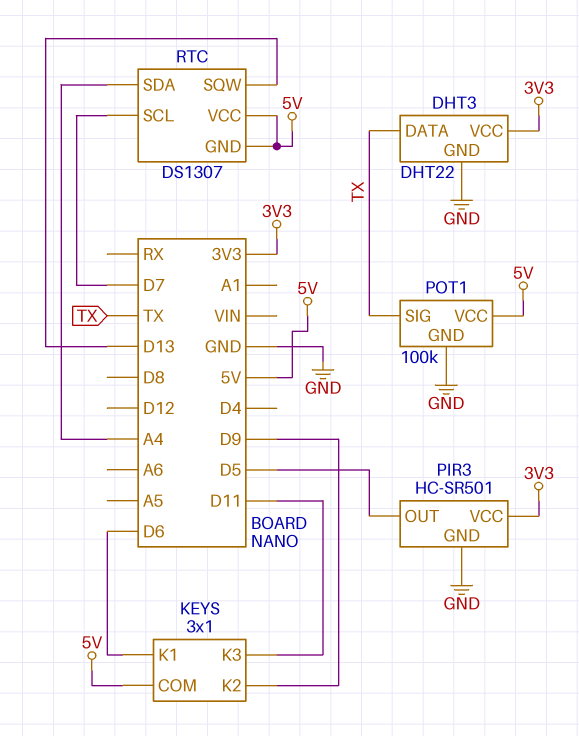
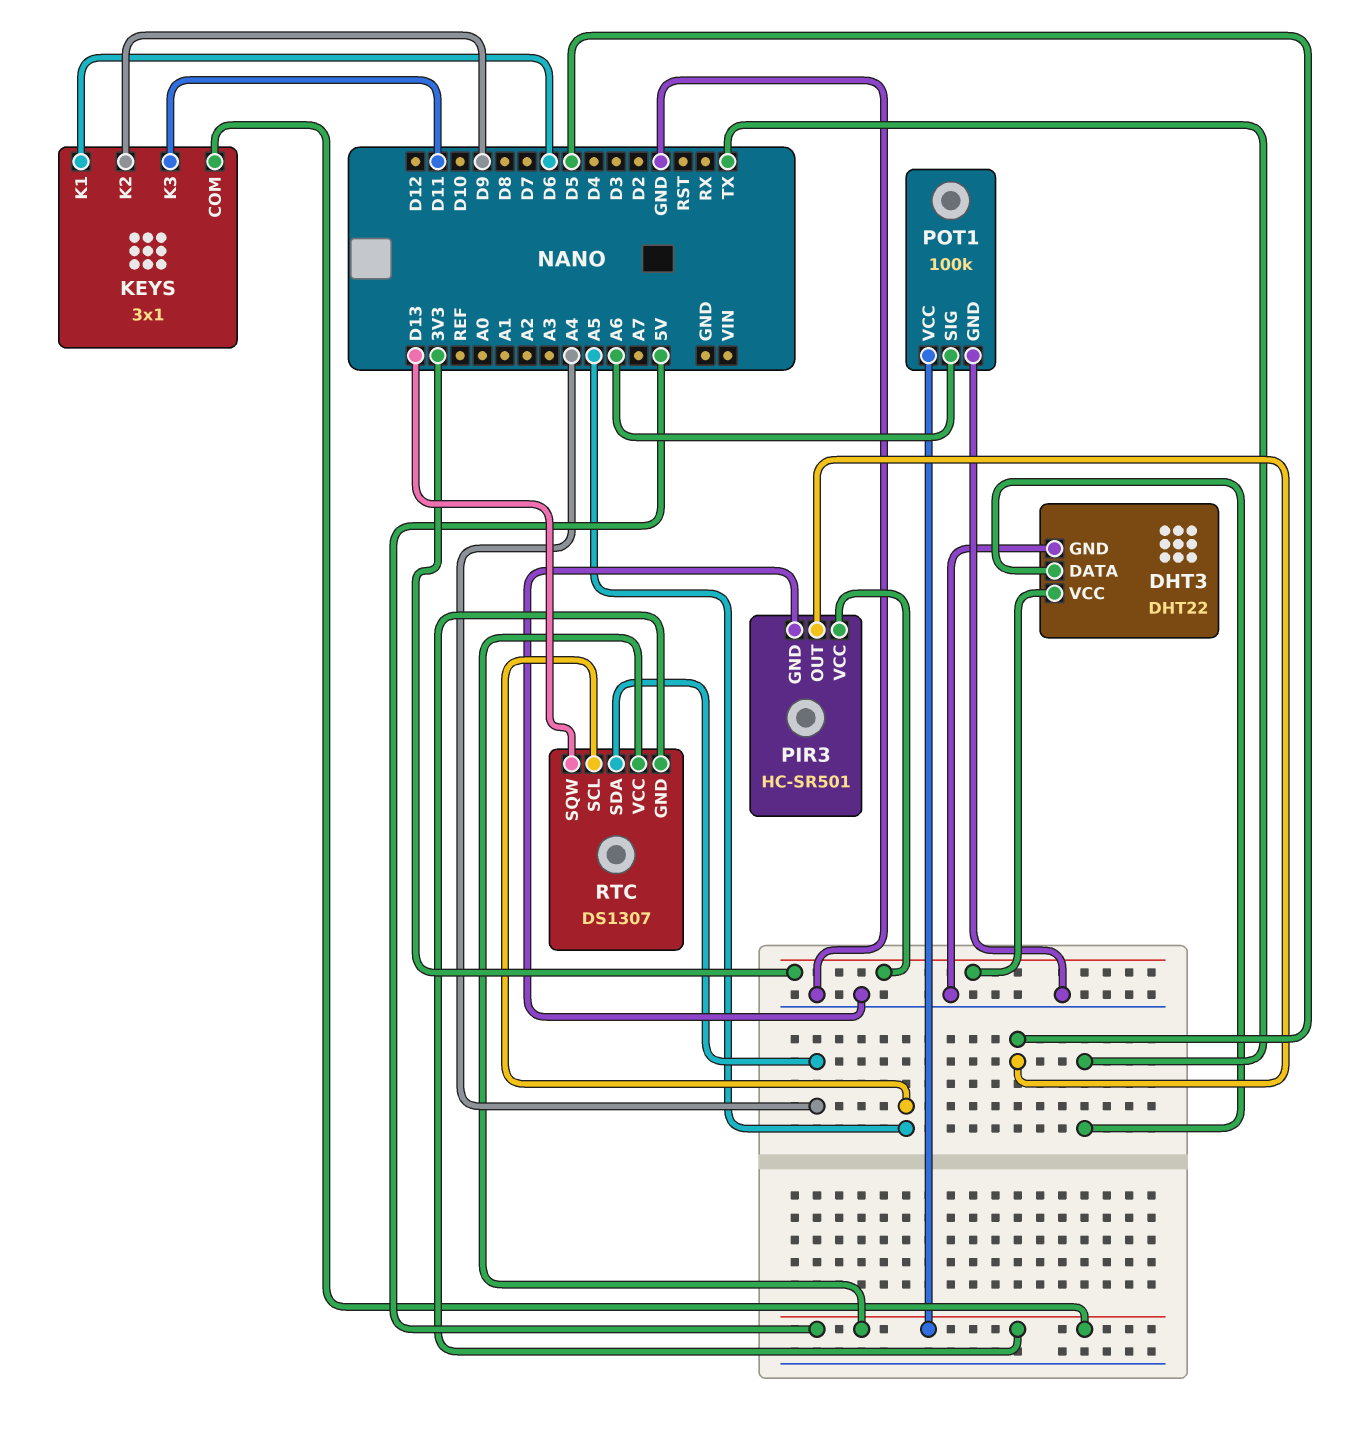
POT1 pin SIG: TX -> A6
RTC pin SCL: D7 -> A5

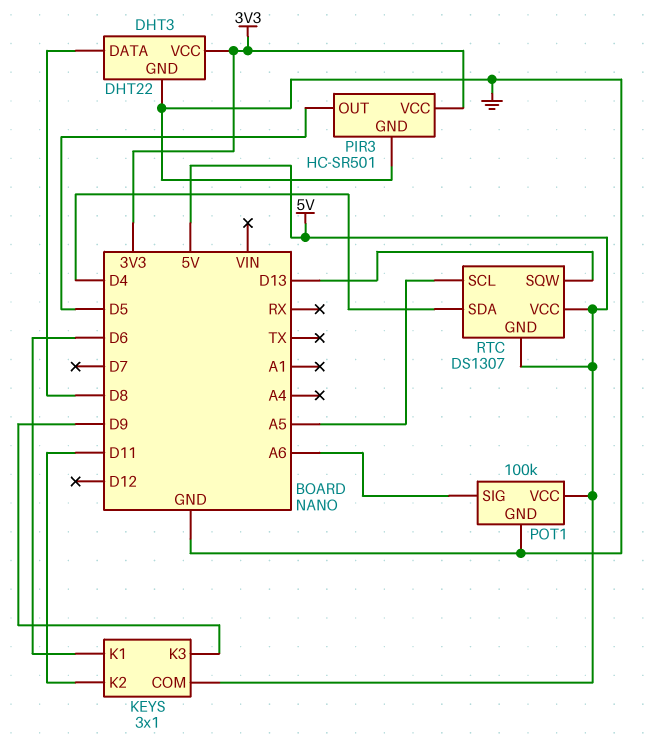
DHT3 pin DATA: TX -> D8
KEYS pin K2: D9 -> D11
KEYS pin K3: D11 -> D9
RTC pin SDA: A4 -> D4

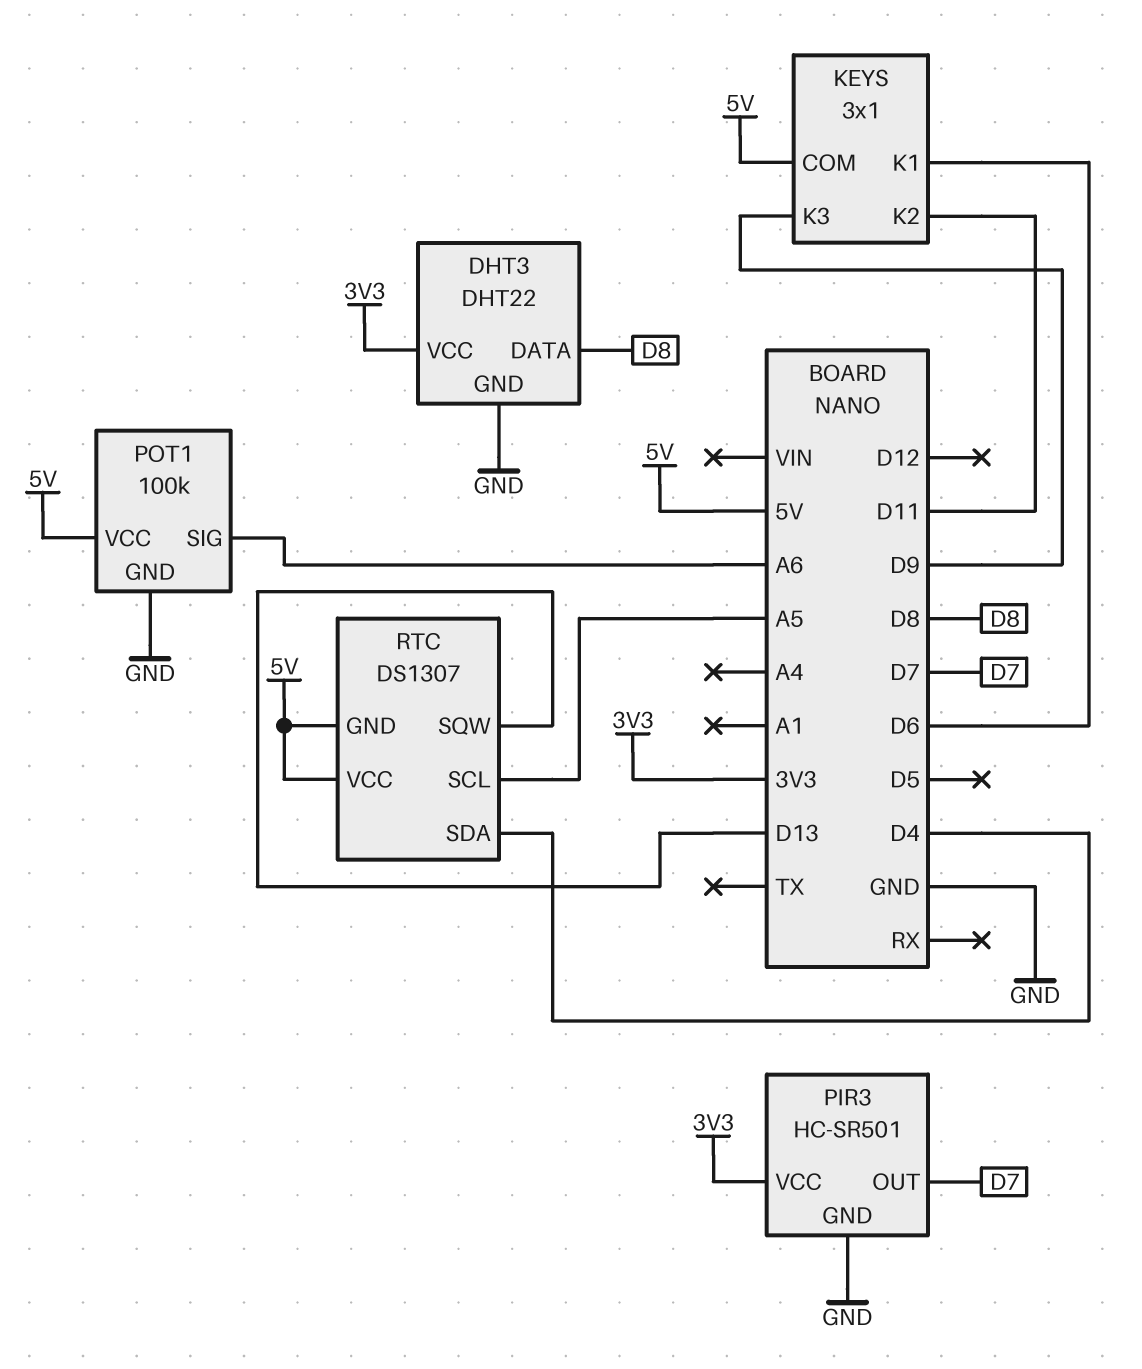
PIR3 pin OUT: D5 -> D7

